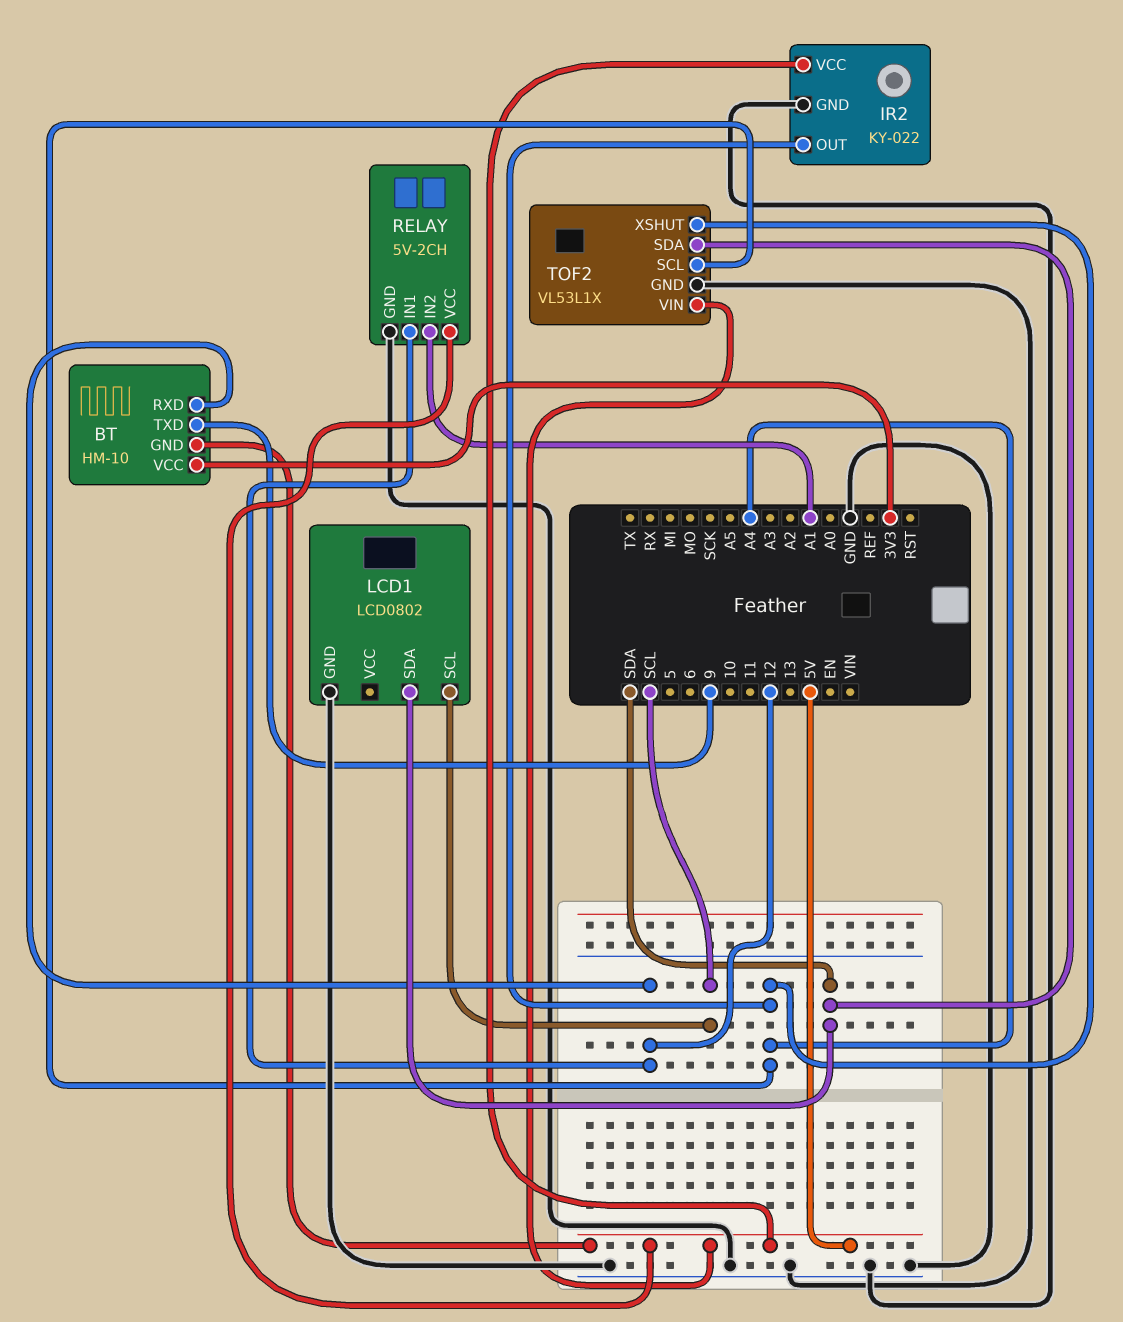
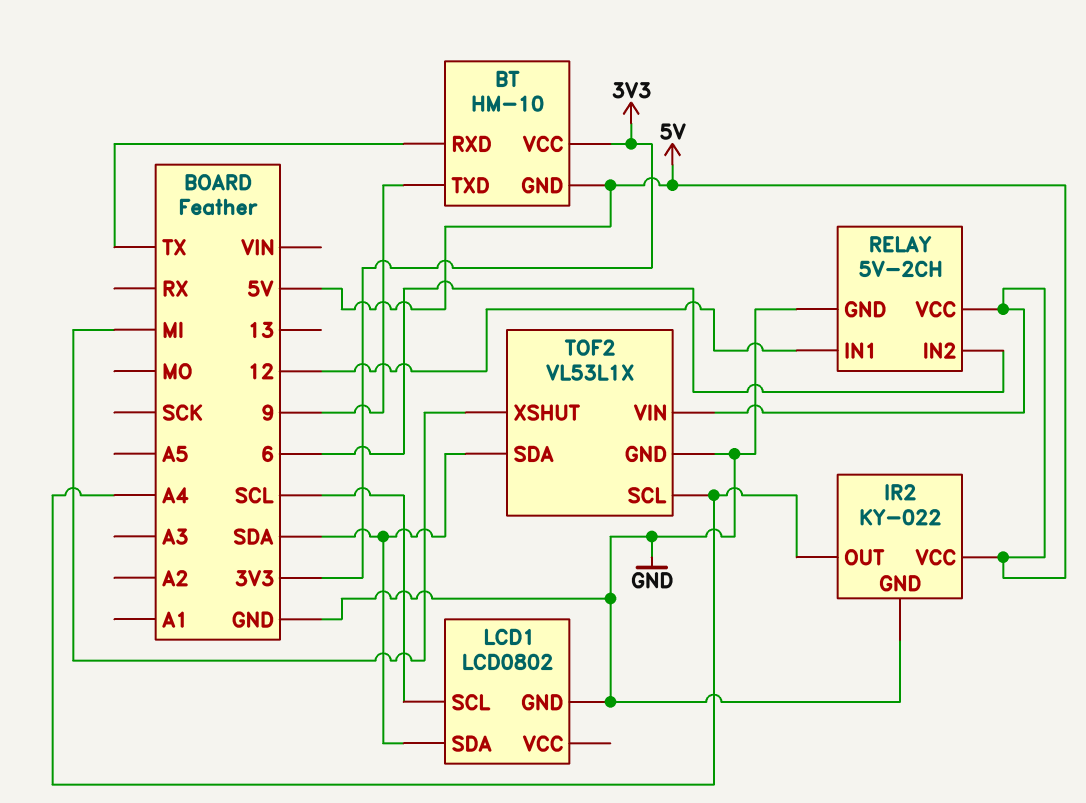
BT pin RXD: 12 -> TX
RELAY pin IN2: A1 -> 6
TOF2 pin XSHUT: A4 -> MI

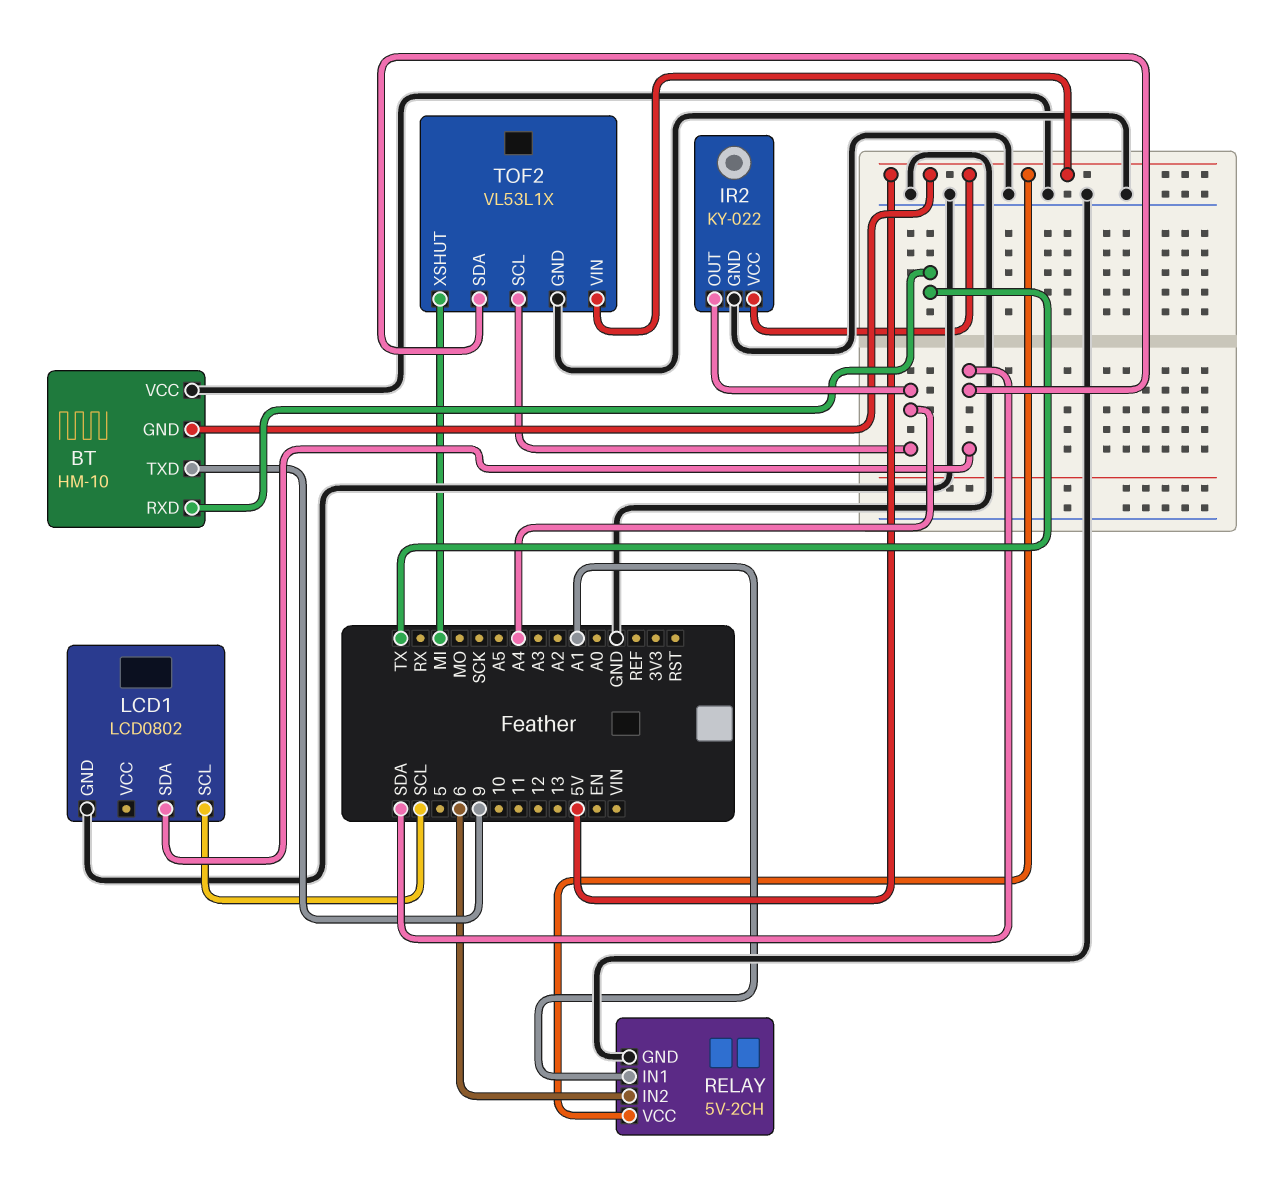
BT pin VCC: 3V3 -> GND
RELAY pin IN1: 12 -> A1

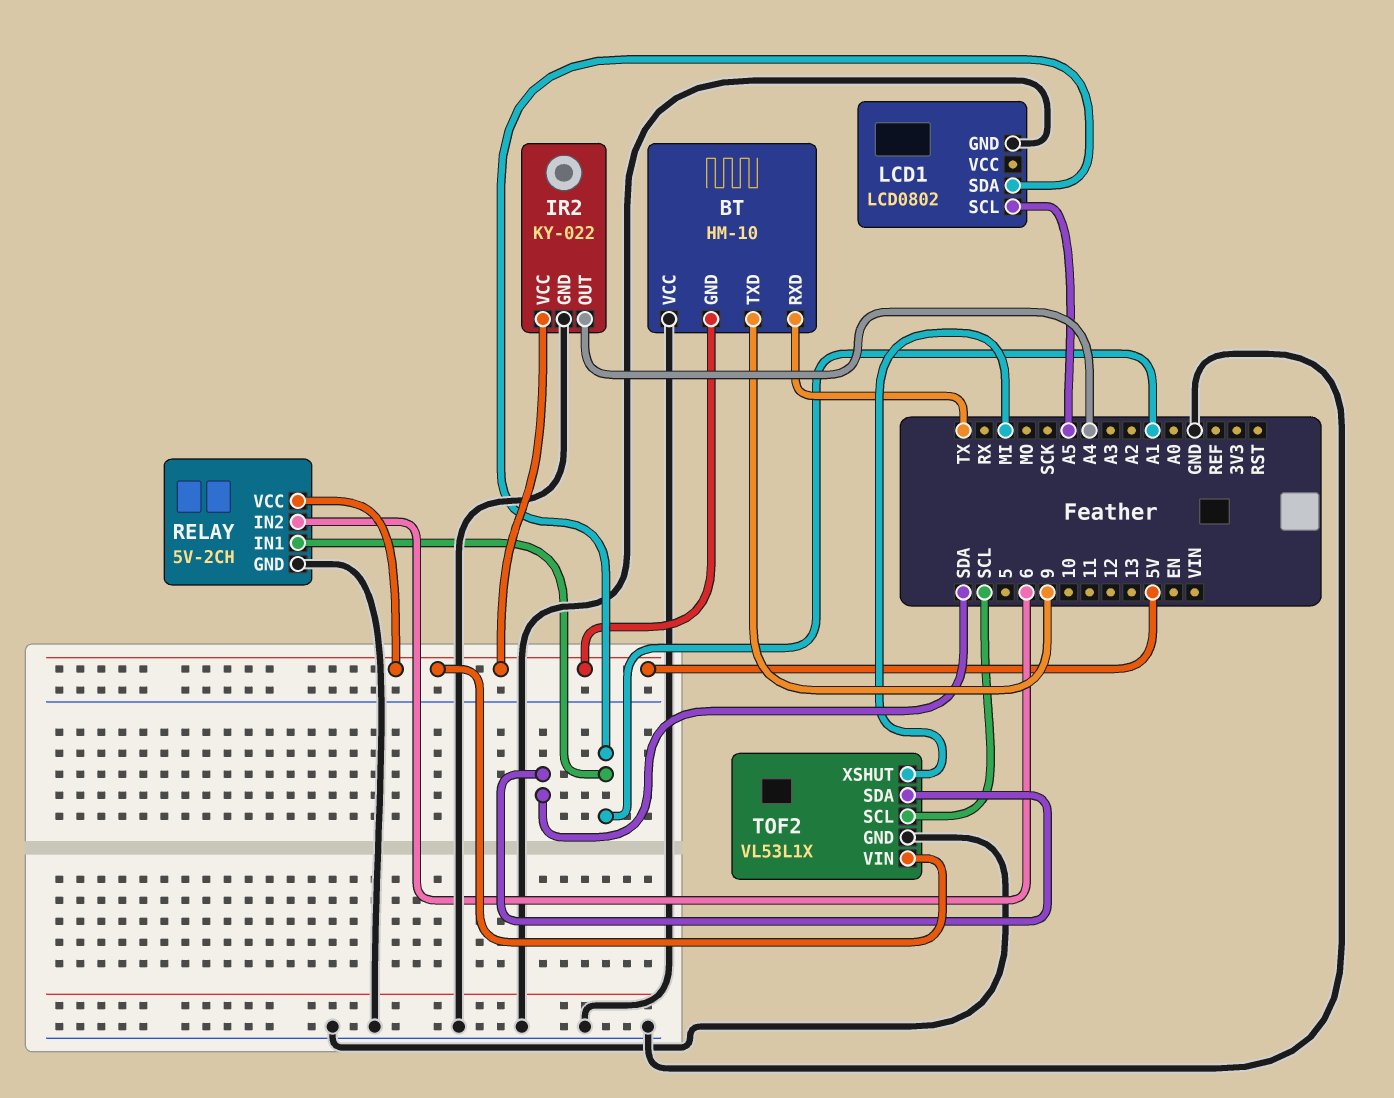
LCD1 pin SCL: SCL -> A5
LCD1 pin SDA: SDA -> A1
TOF2 pin SCL: A4 -> SCL

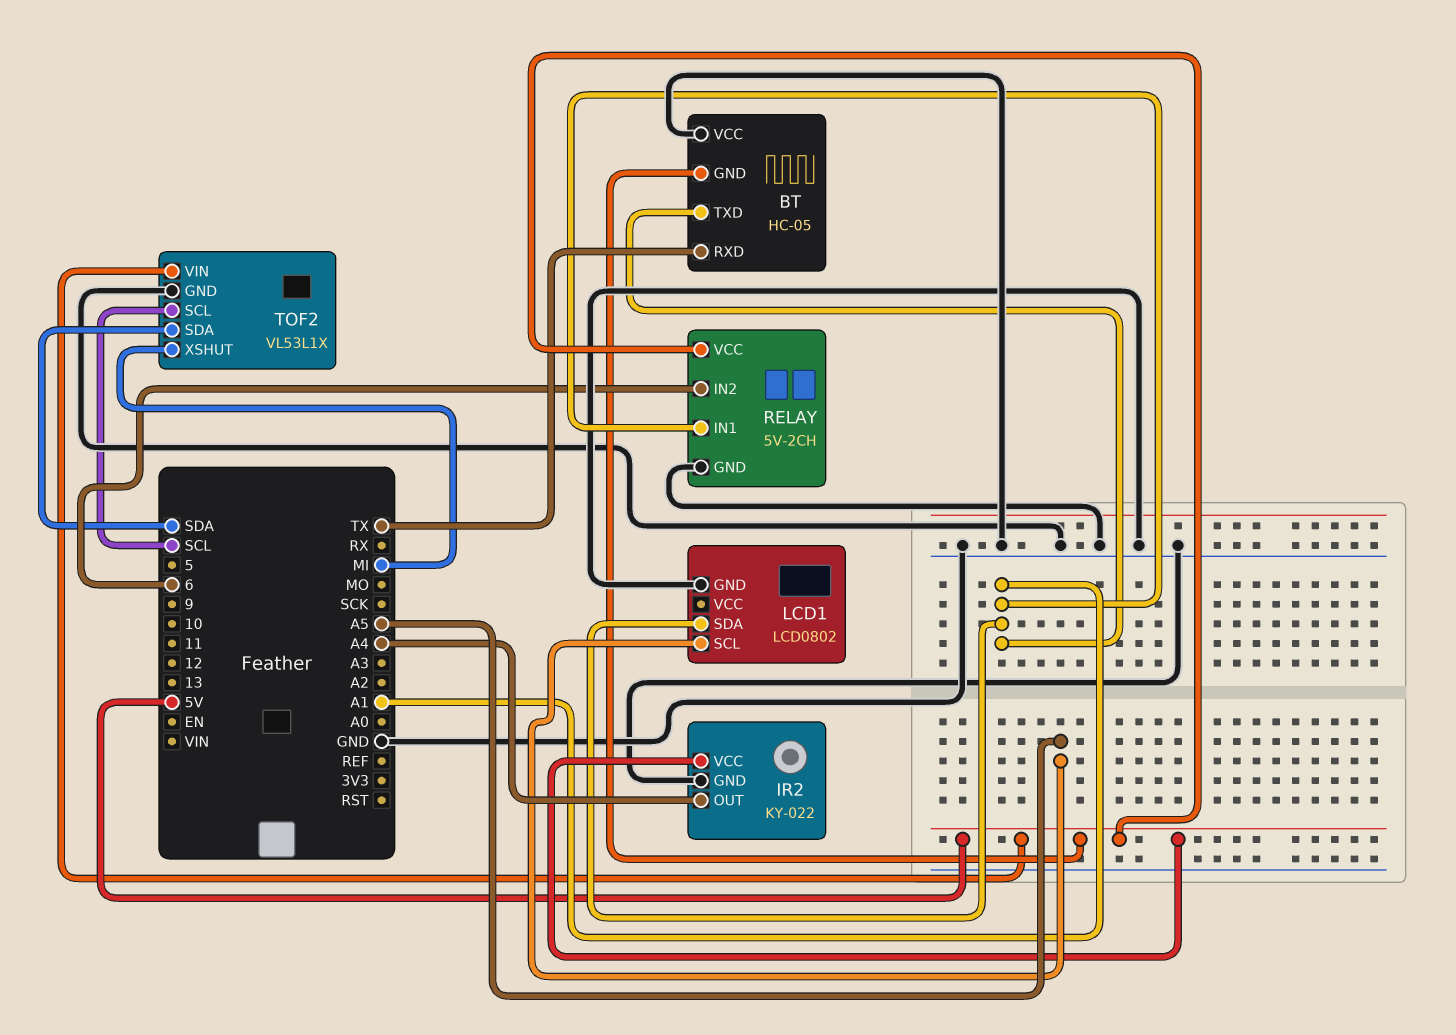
BT: HM-10 -> HC-05
BT pin TXD: 9 -> A1

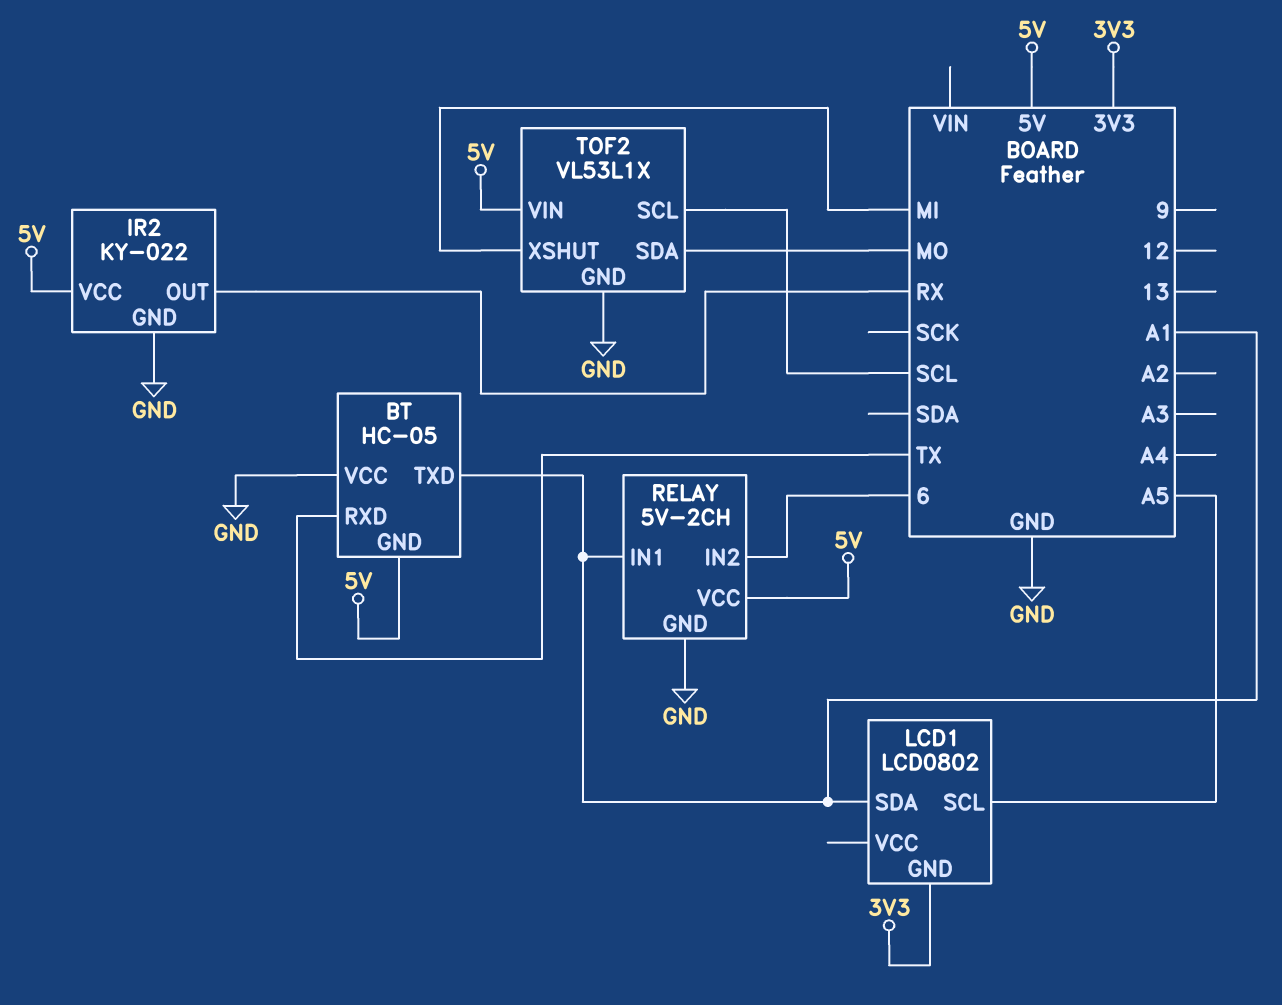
IR2 pin OUT: A4 -> RX
LCD1 pin GND: GND -> 3V3
TOF2 pin SDA: SDA -> MO

